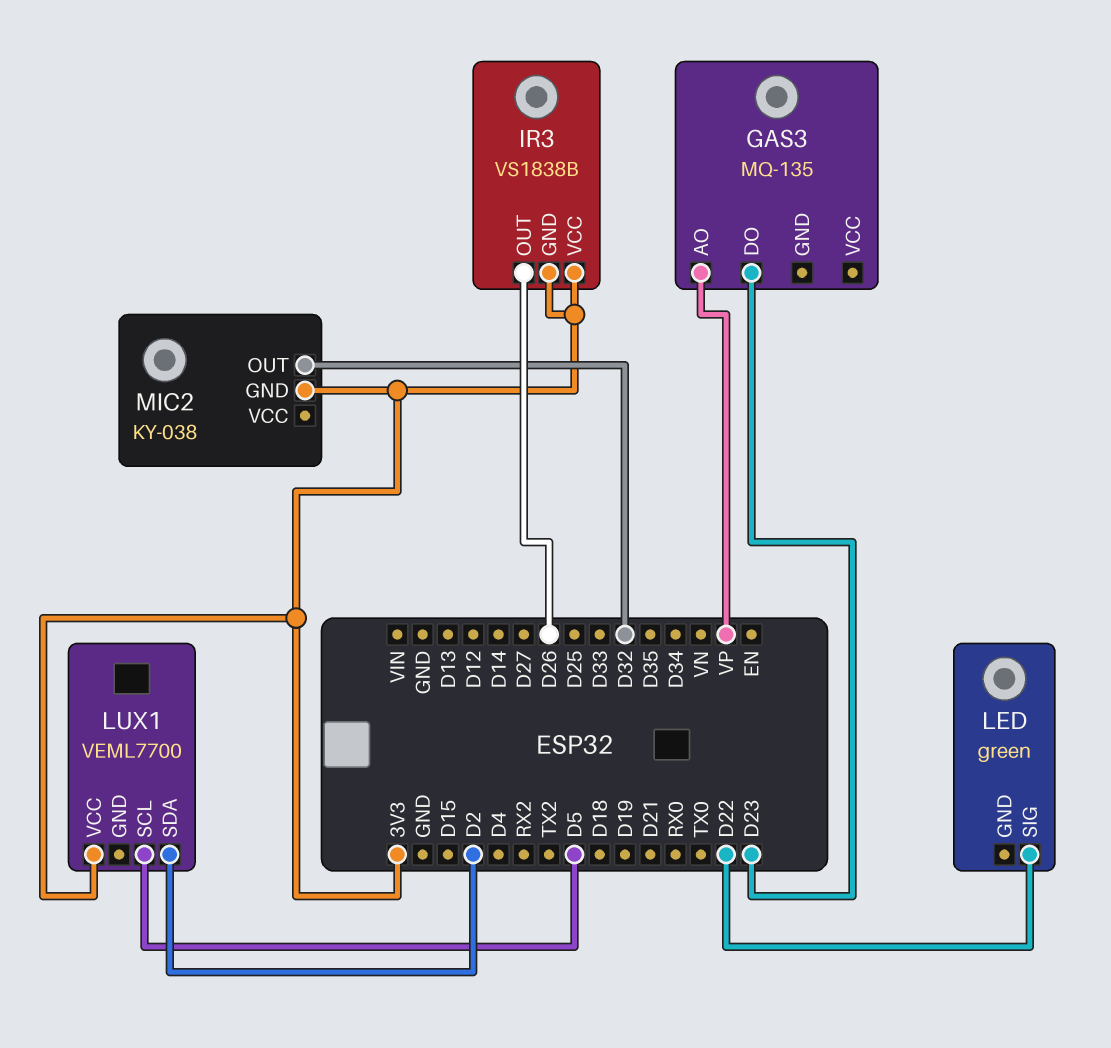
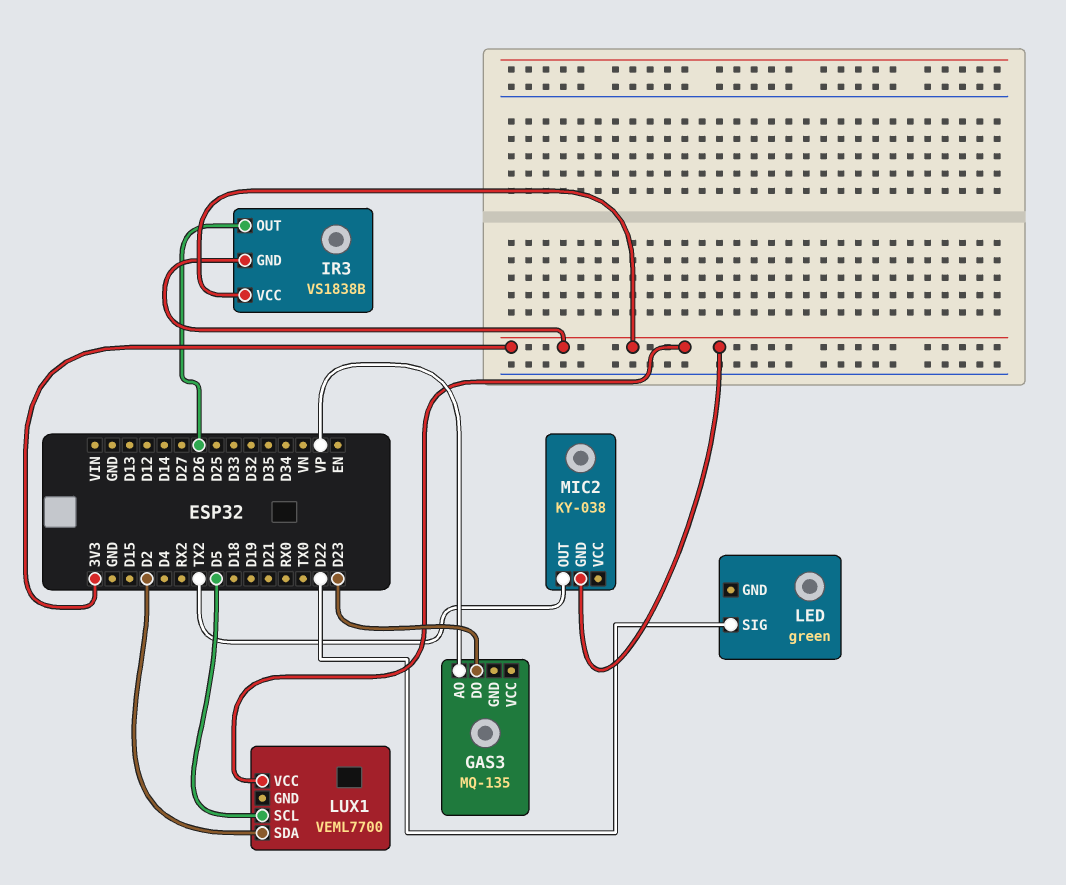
MIC2 pin OUT: D32 -> TX2

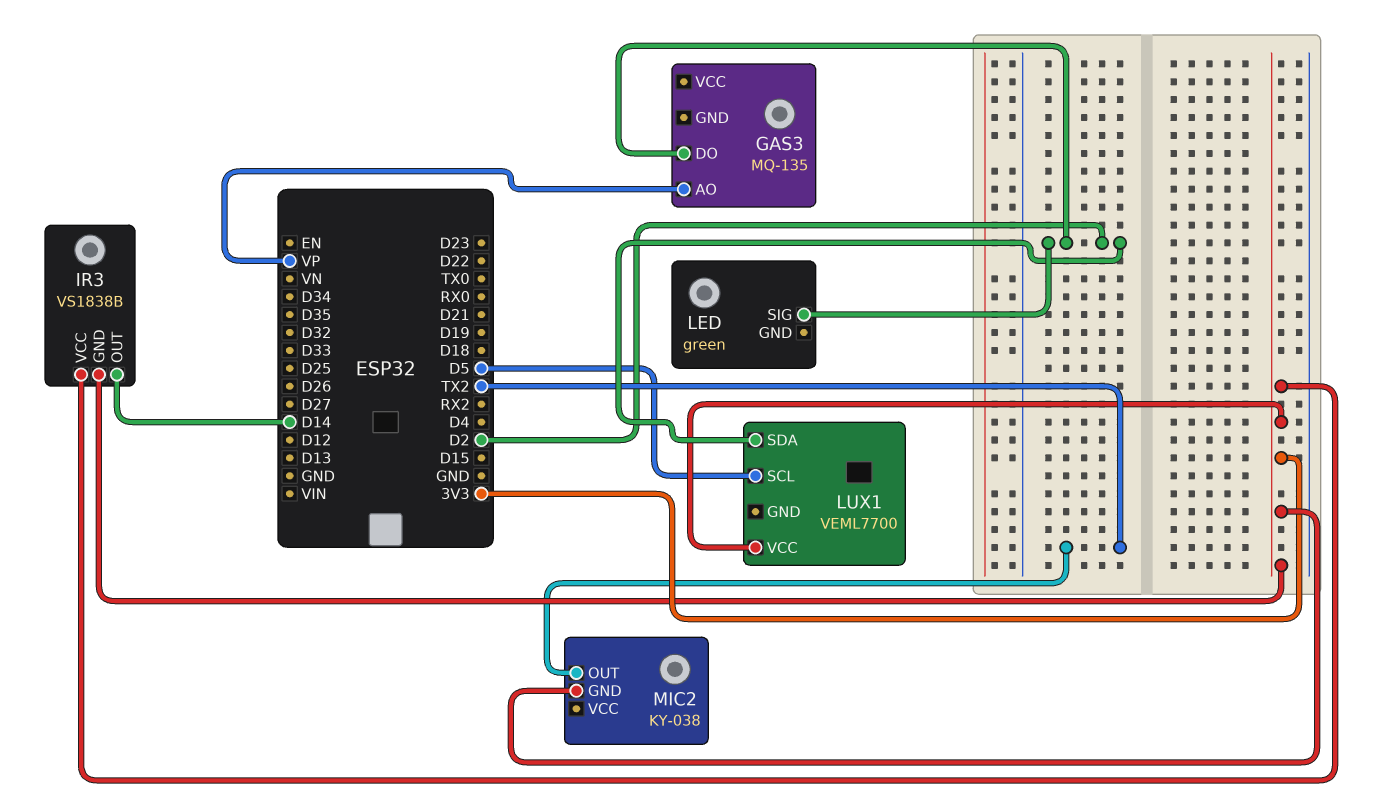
GAS3 pin DO: D23 -> D2
IR3 pin OUT: D26 -> D14
LED pin SIG: D22 -> D2

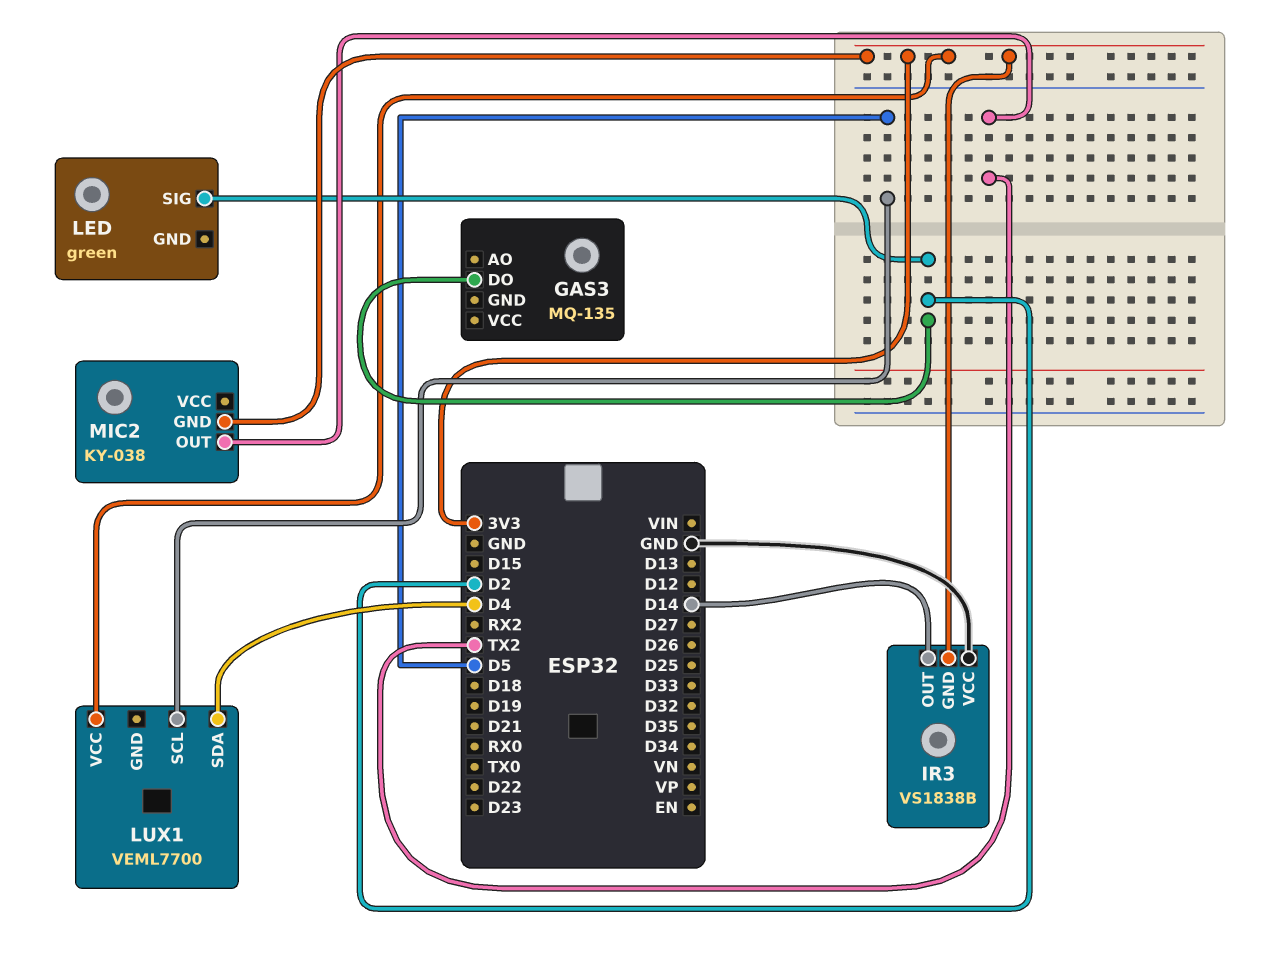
GAS3 pin AO: VP -> none
IR3 pin VCC: 3V3 -> GND
LUX1 pin SDA: D2 -> D4

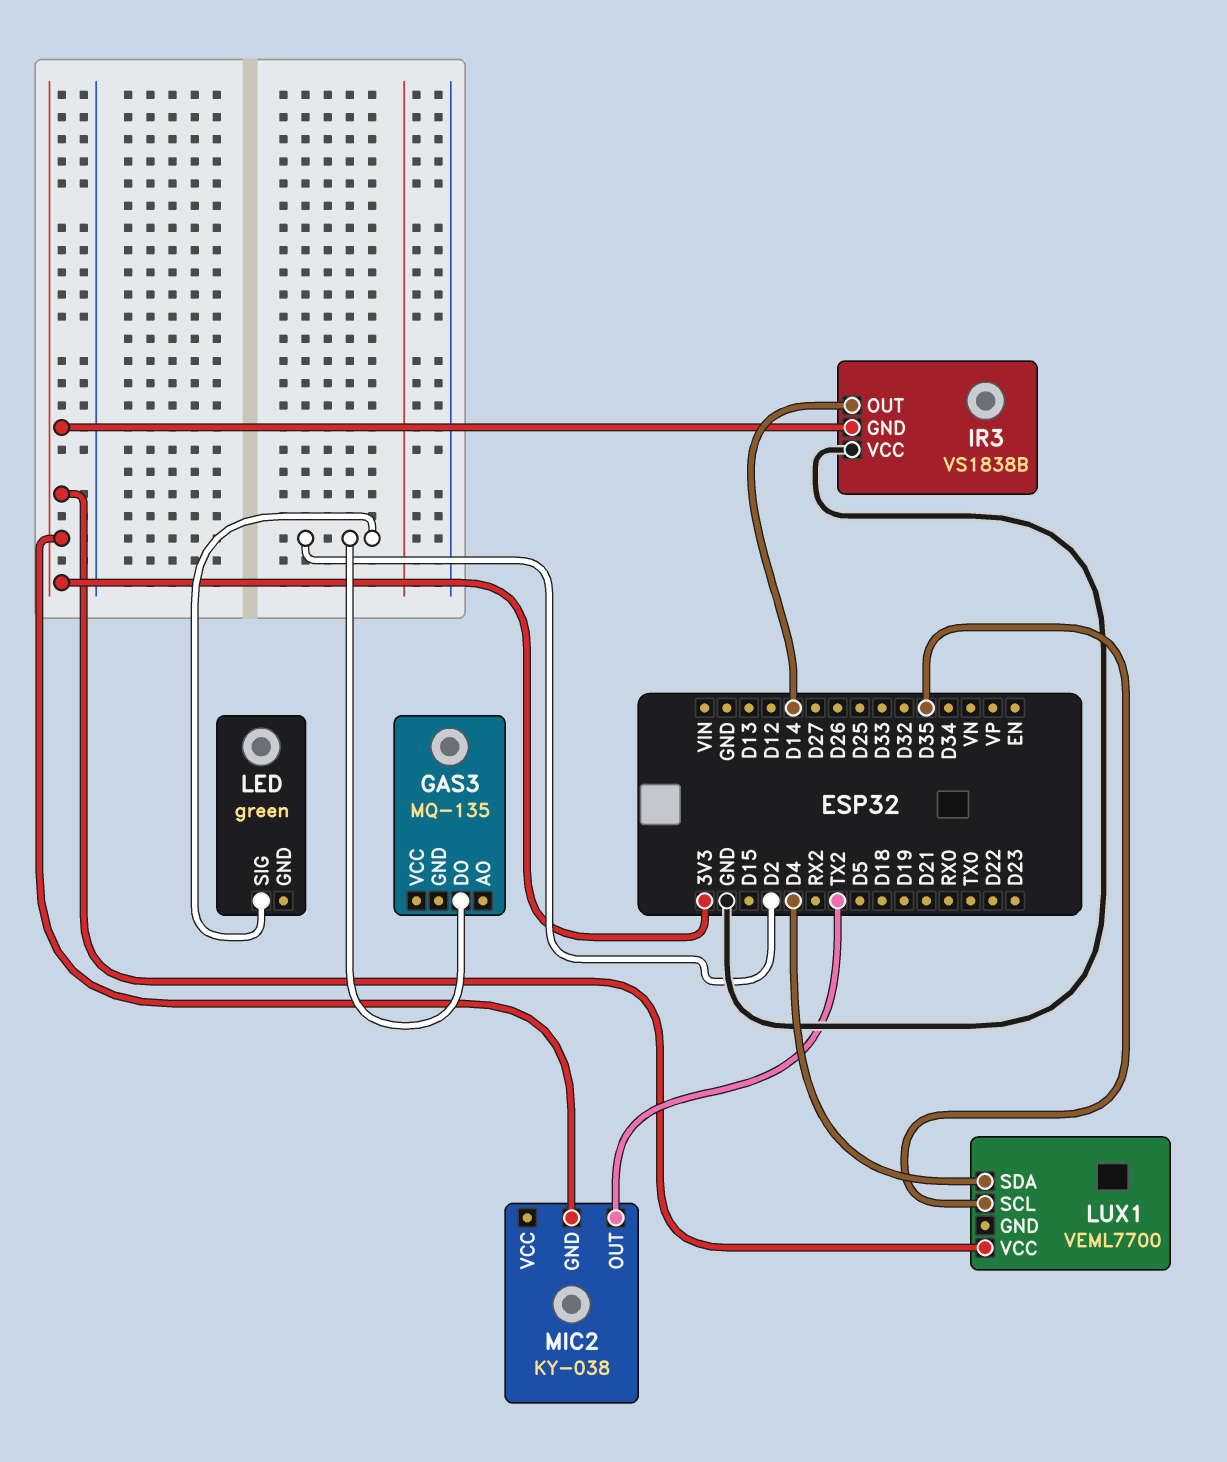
LUX1 pin SCL: D5 -> D35

